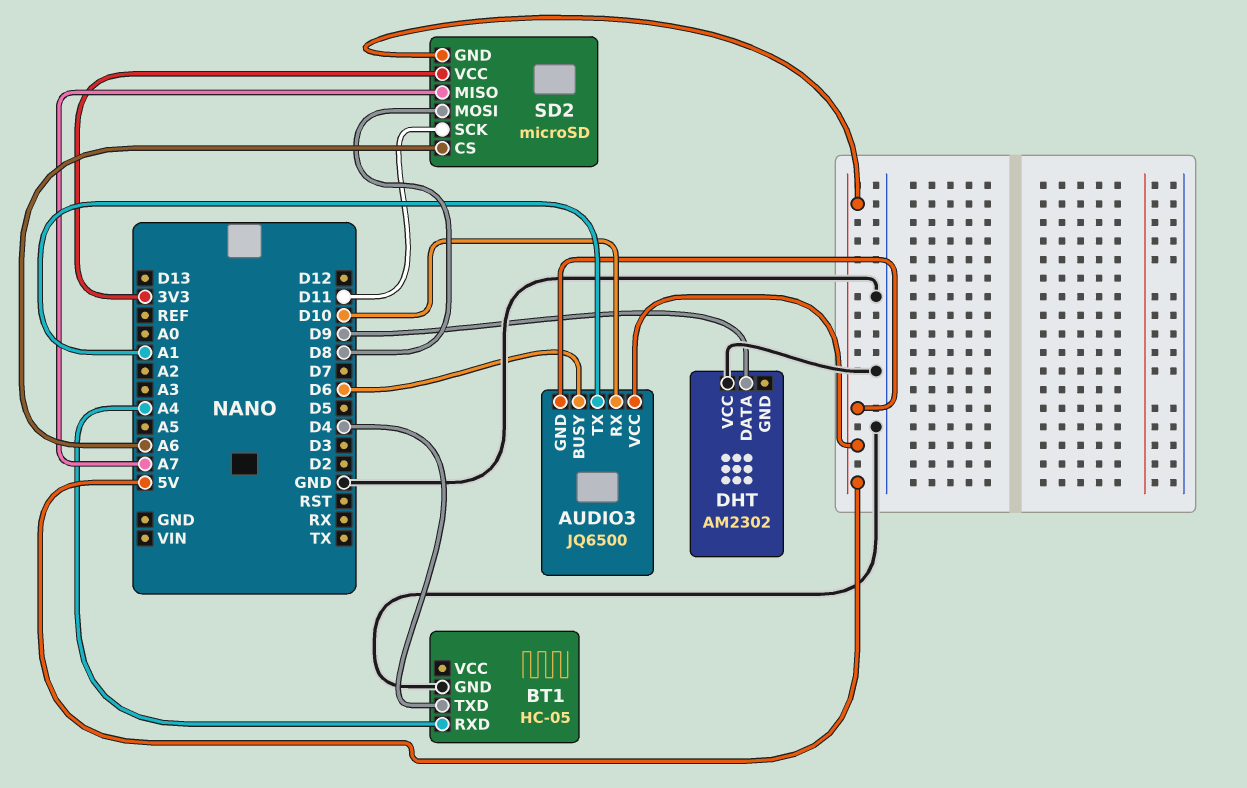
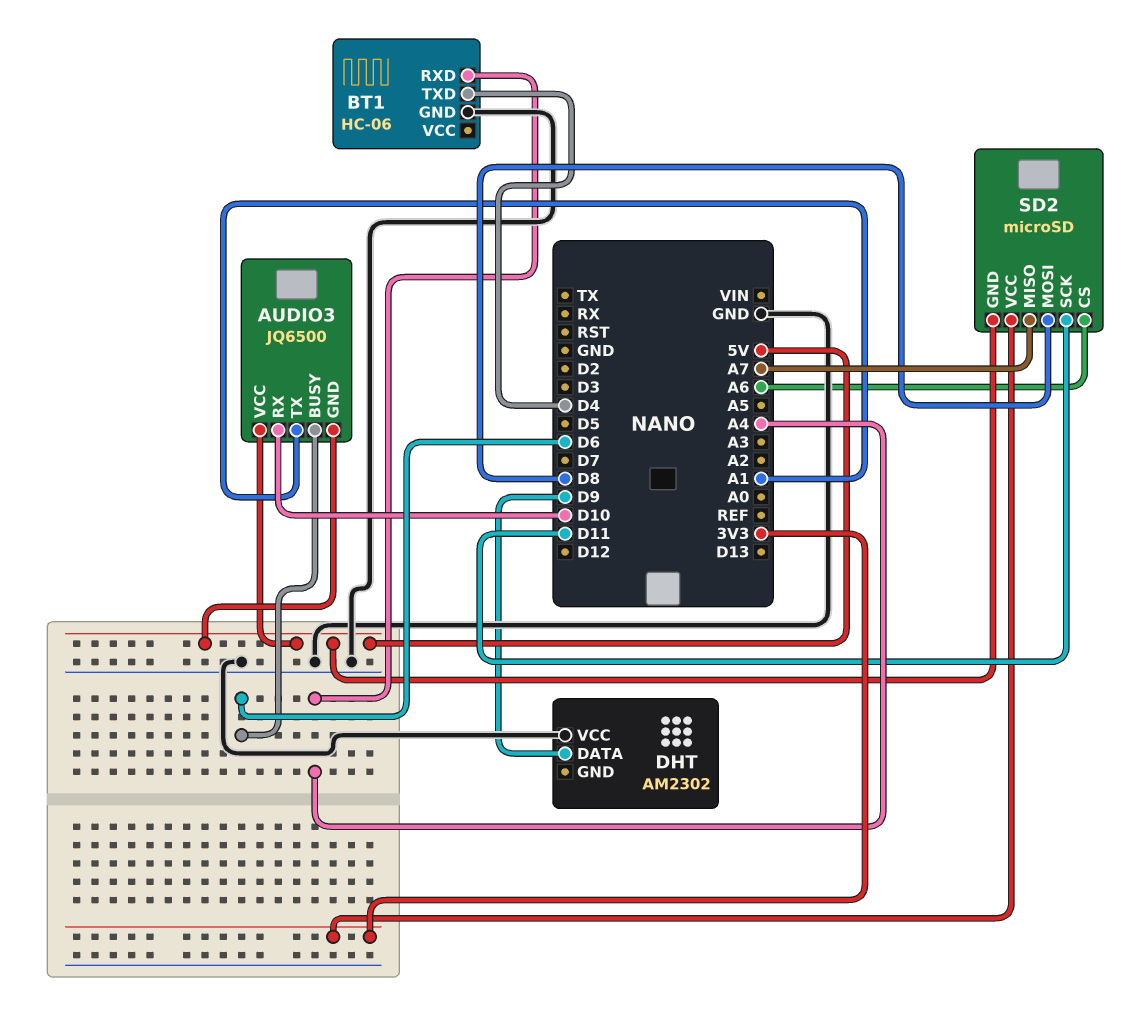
BT1: HC-05 -> HC-06

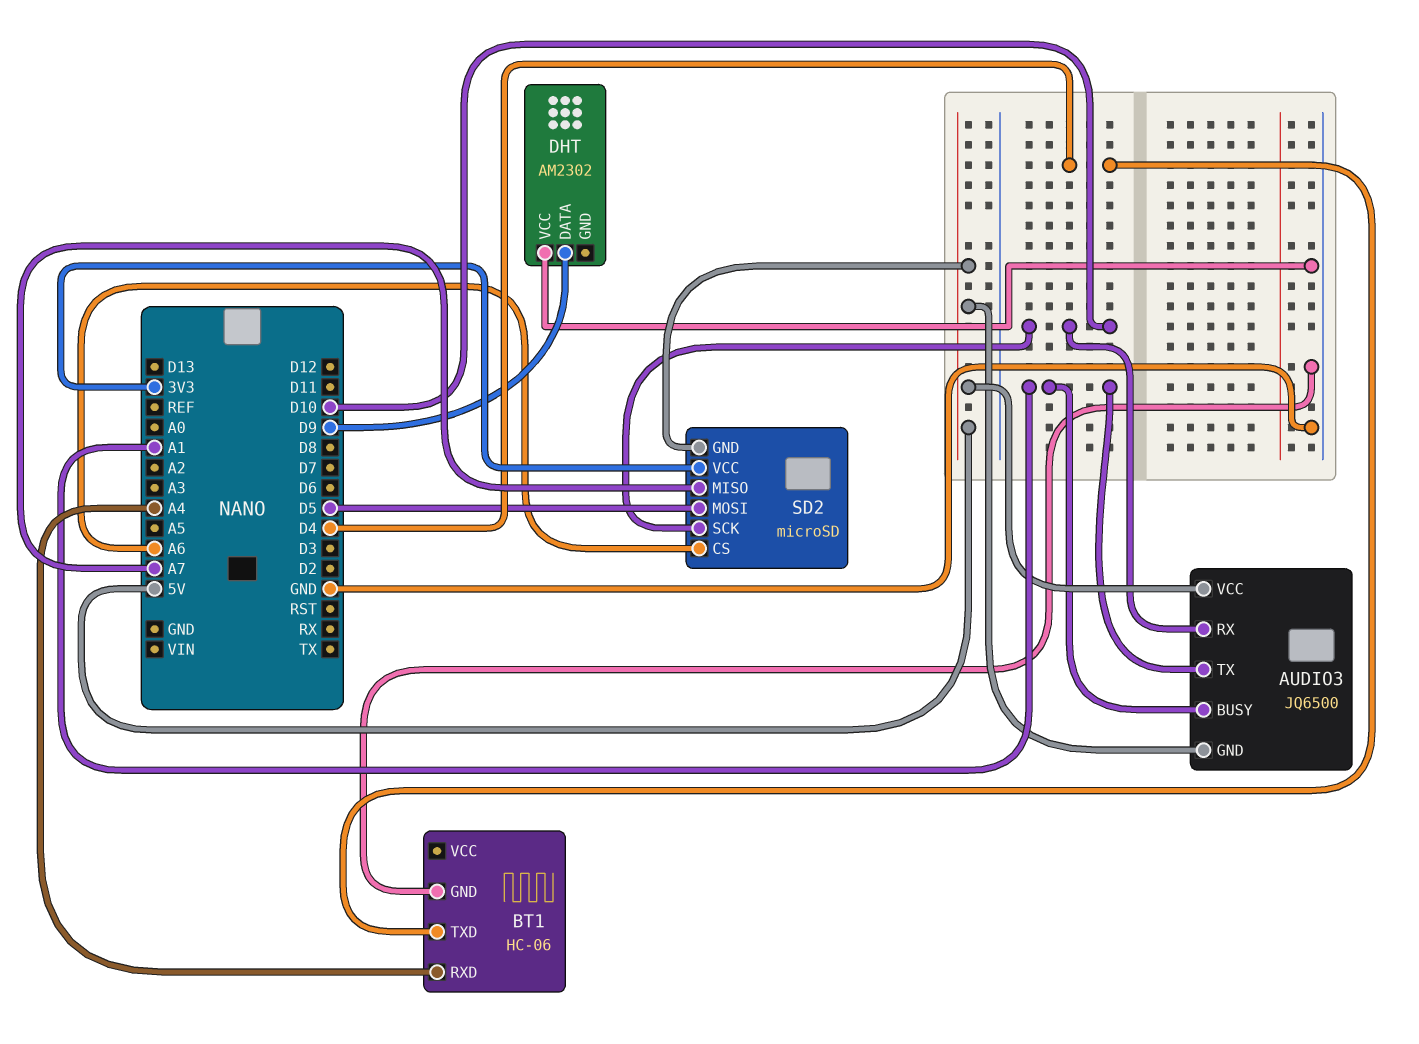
AUDIO3 pin BUSY: D6 -> A1
SD2 pin MOSI: D8 -> D5
SD2 pin SCK: D11 -> D10

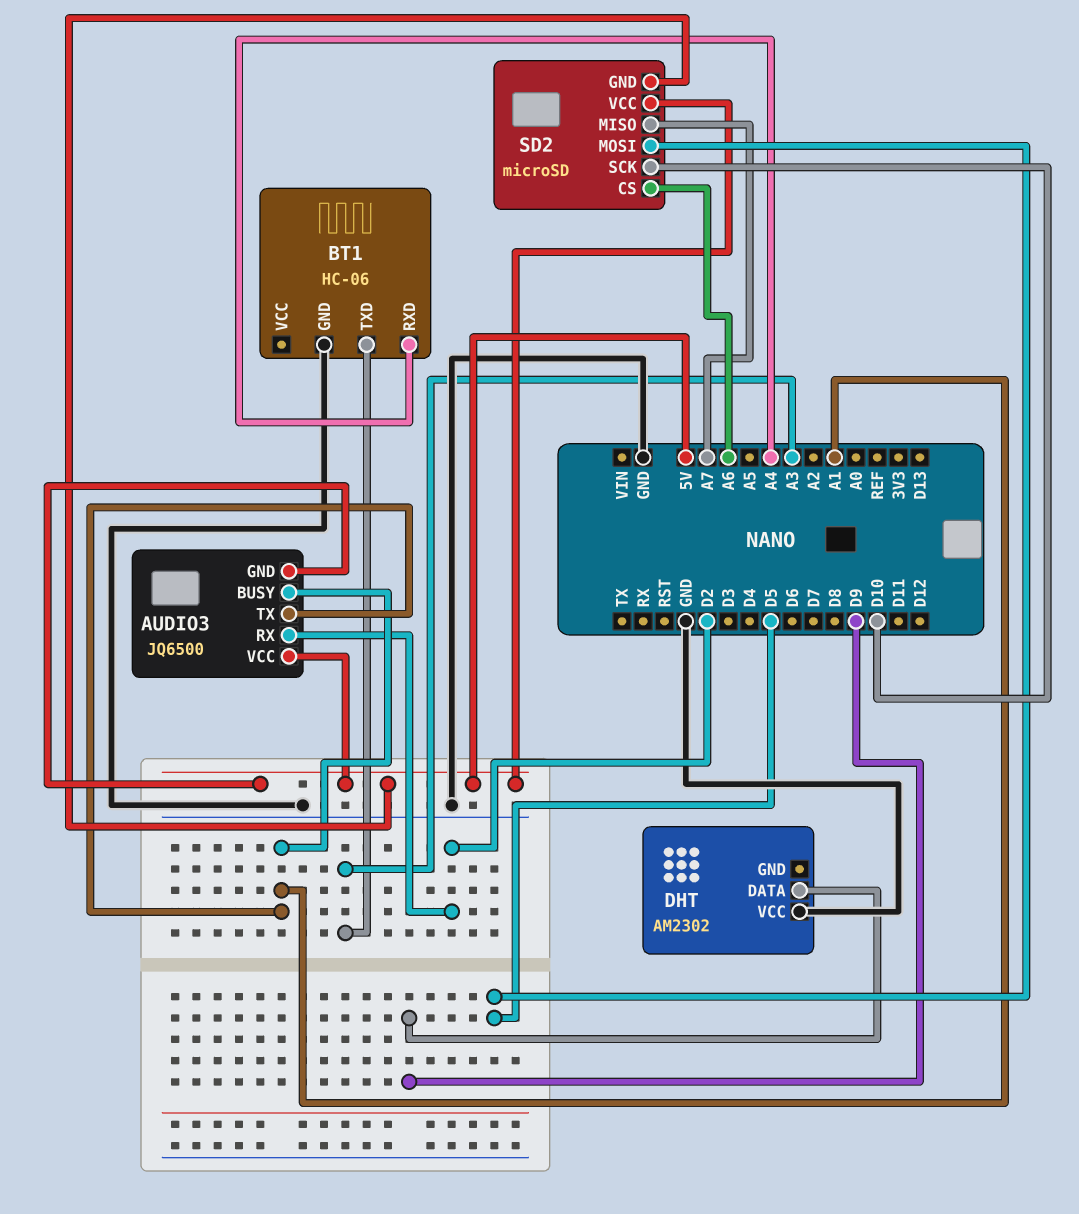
AUDIO3 pin RX: D10 -> D2
BT1 pin TXD: D4 -> A3
SD2 pin VCC: 3V3 -> 5V

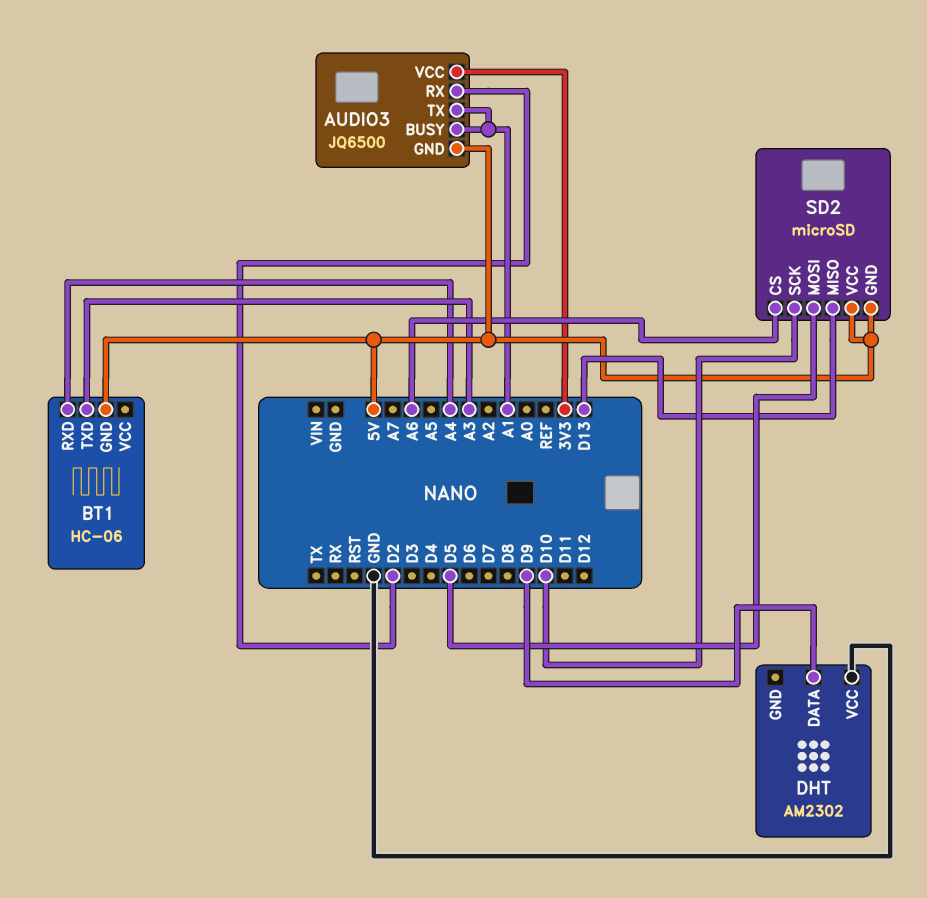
AUDIO3 pin VCC: 5V -> 3V3
BT1 pin GND: GND -> 5V
SD2 pin MISO: A7 -> D13

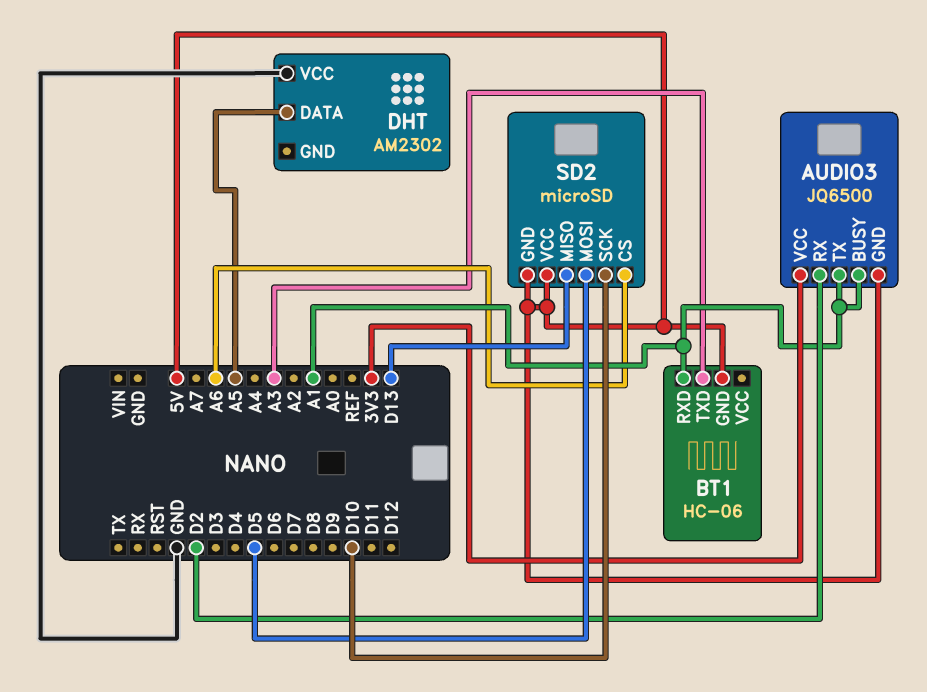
BT1 pin RXD: A4 -> A1
DHT pin DATA: D9 -> A5

